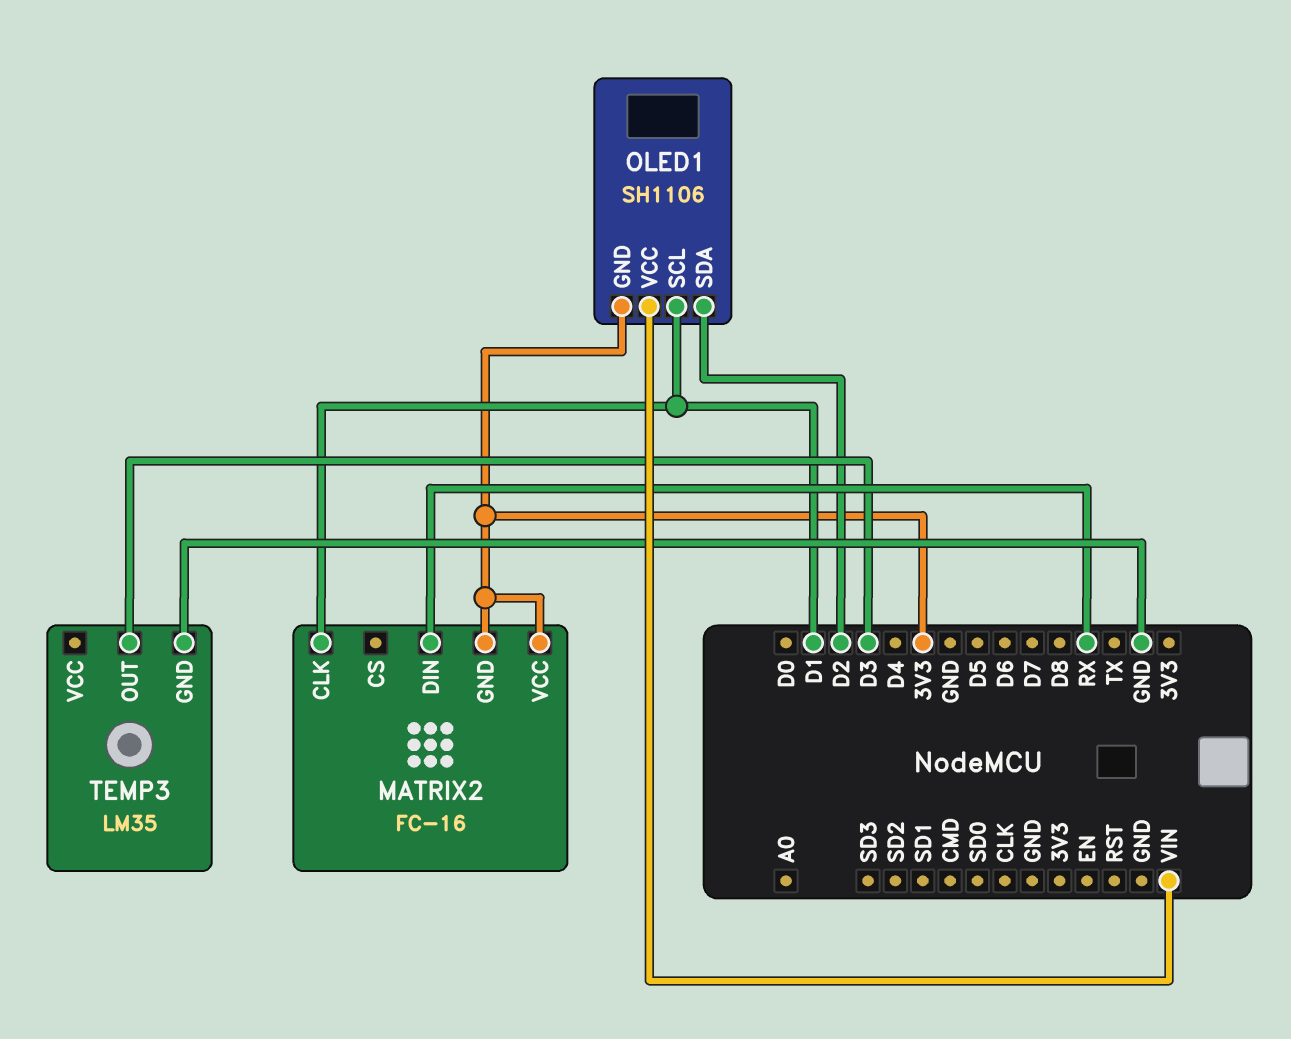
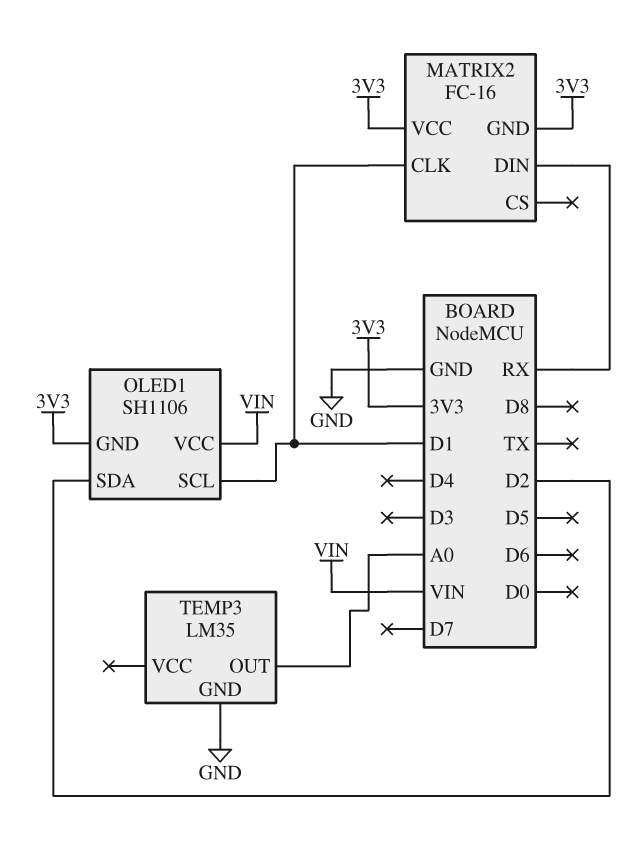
TEMP3 pin OUT: D3 -> A0

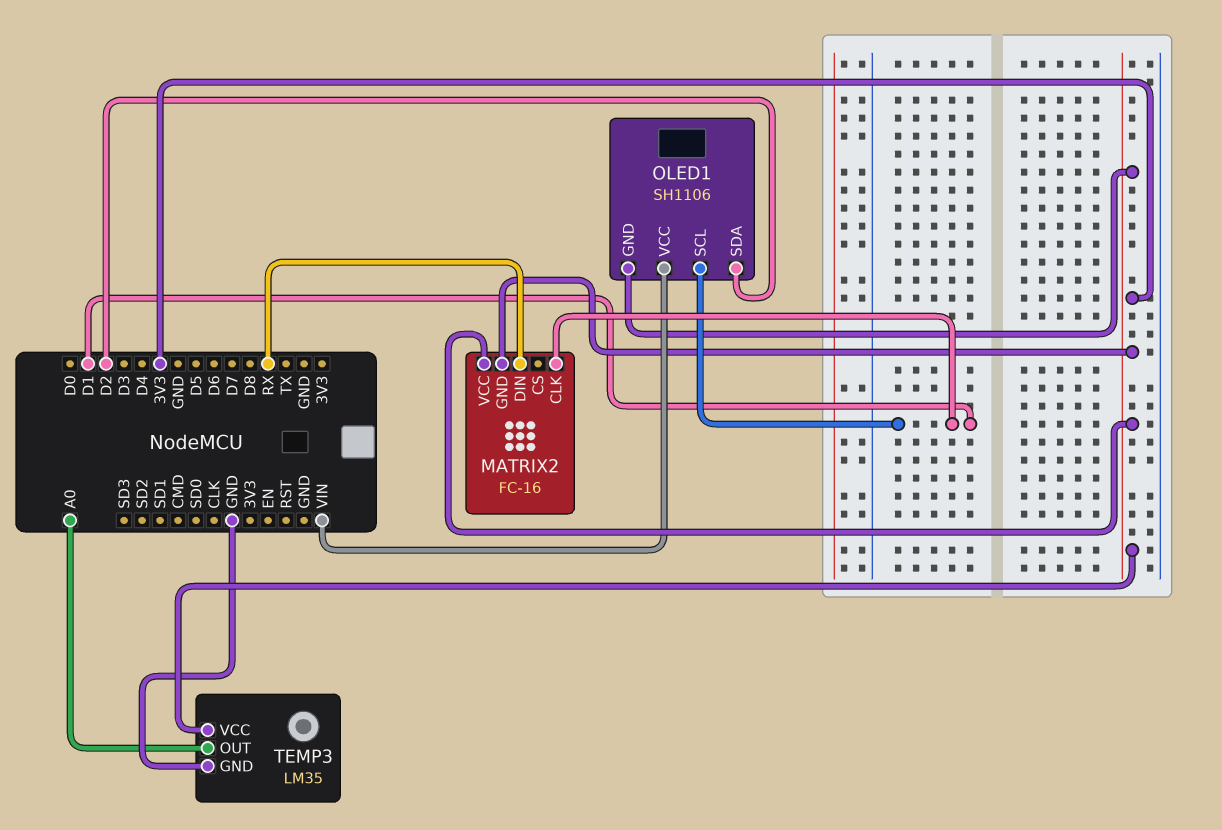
TEMP3 pin VCC: none -> 3V3

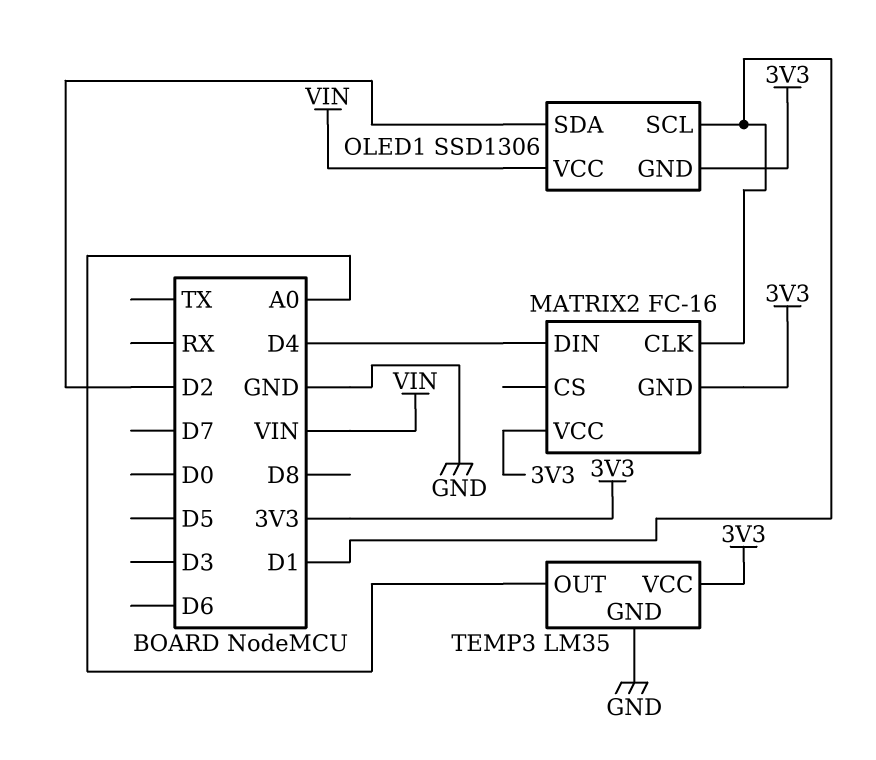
MATRIX2 pin DIN: RX -> D4
OLED1: SH1106 -> SSD1306

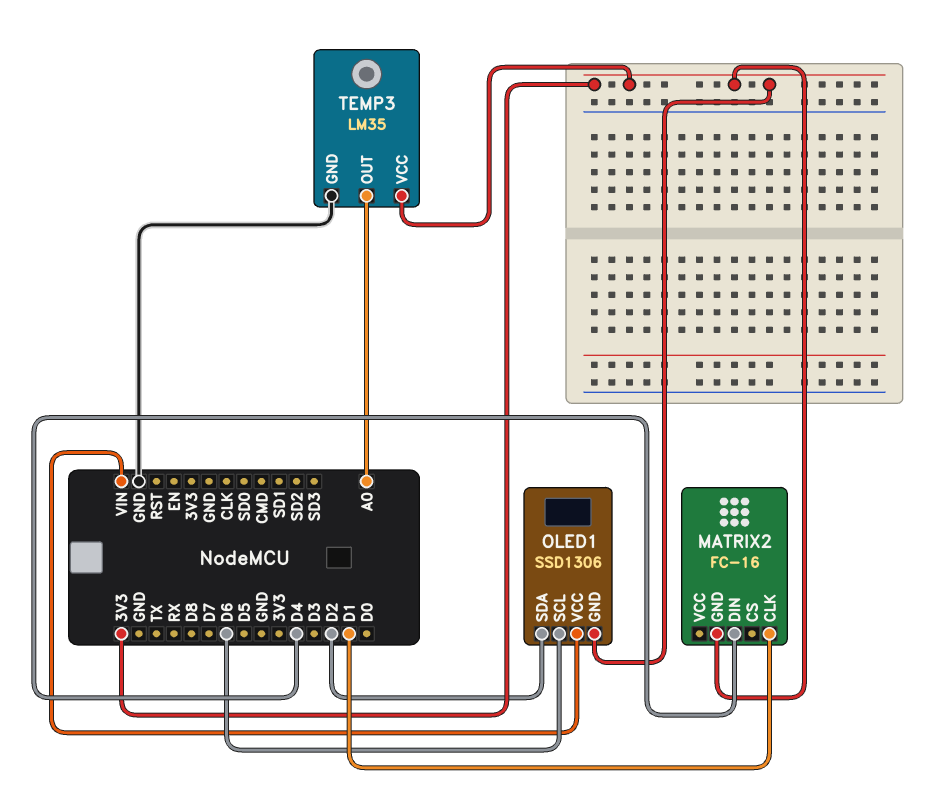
MATRIX2 pin VCC: 3V3 -> none
OLED1 pin SCL: D1 -> D6

